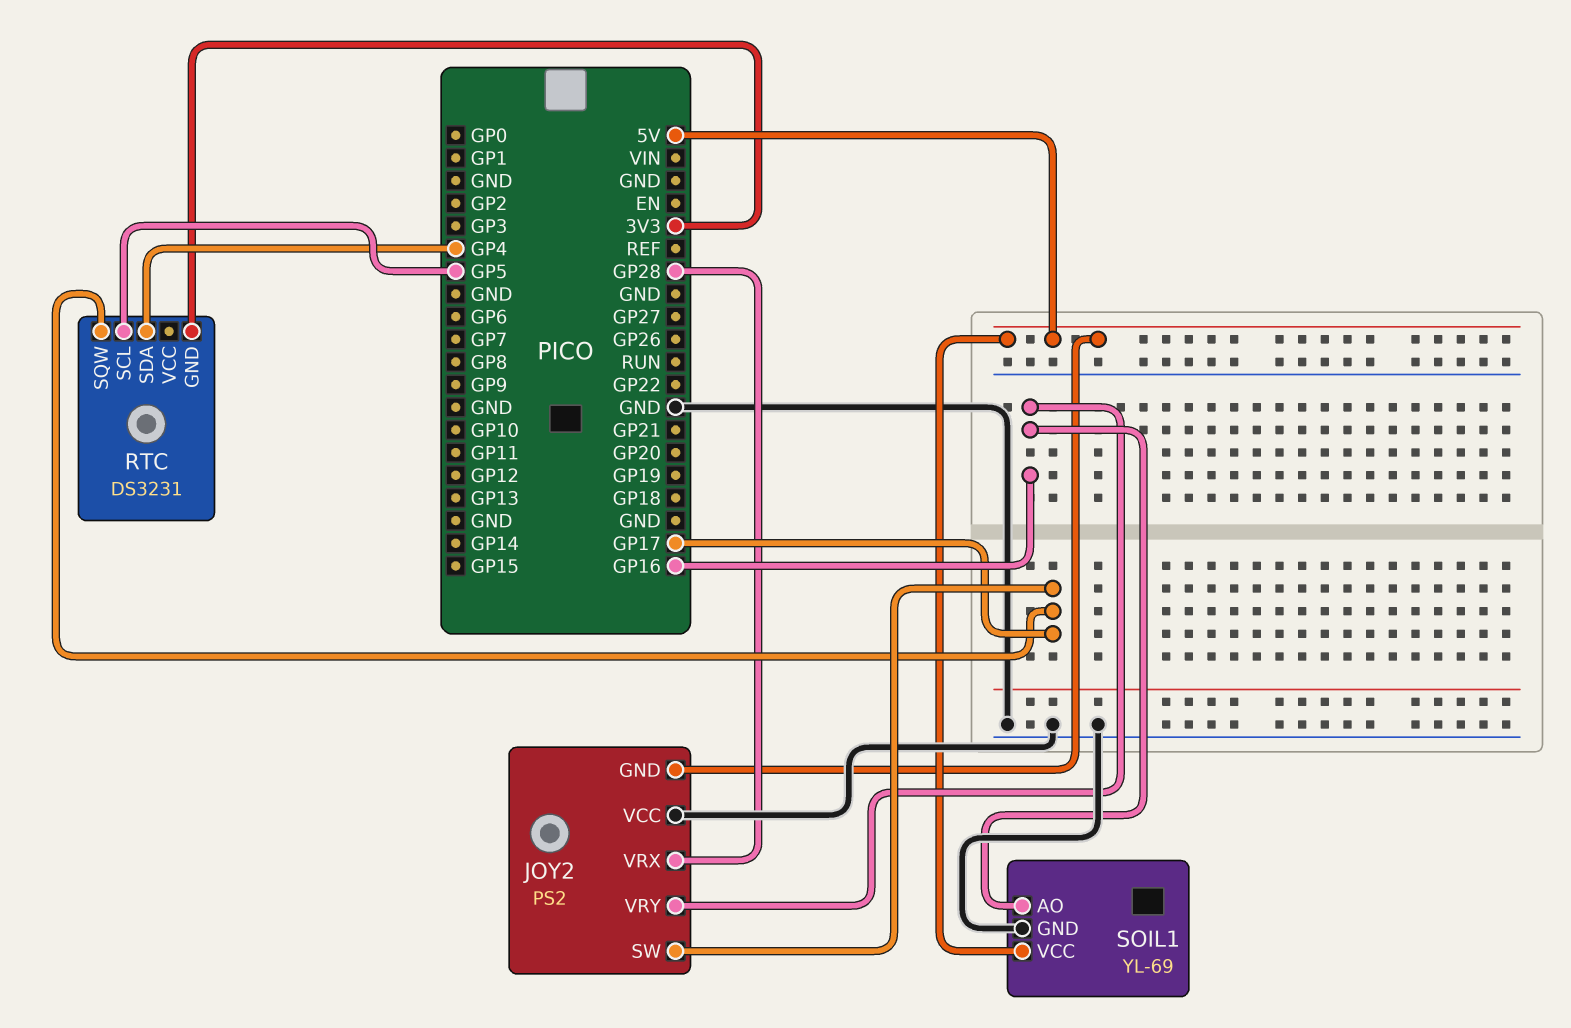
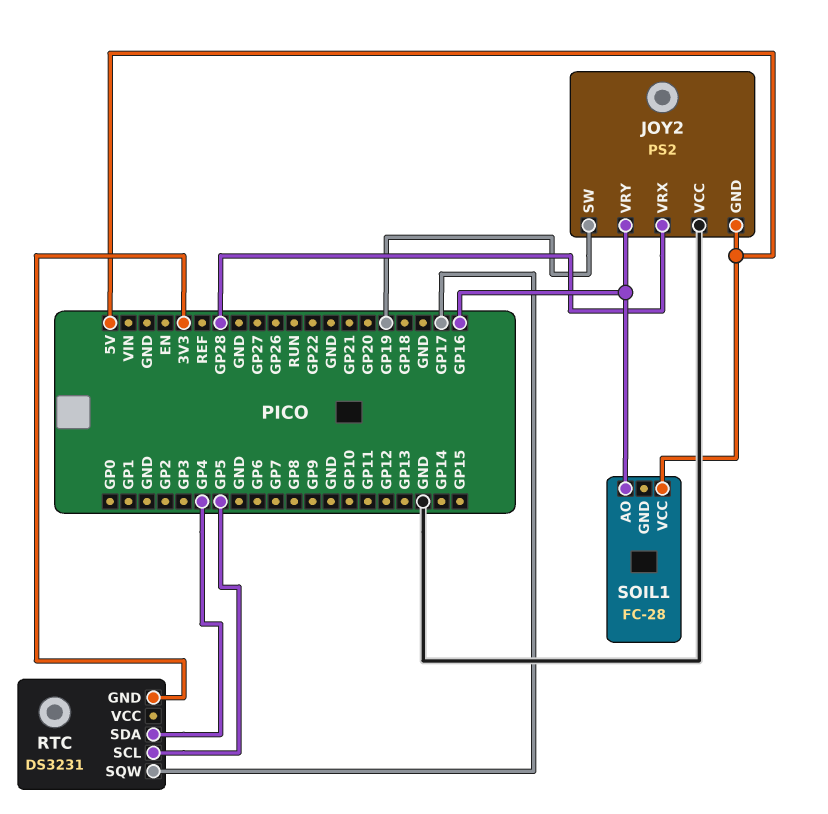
JOY2 pin SW: GP17 -> GP19
SOIL1: YL-69 -> FC-28
SOIL1 pin GND: GND -> none

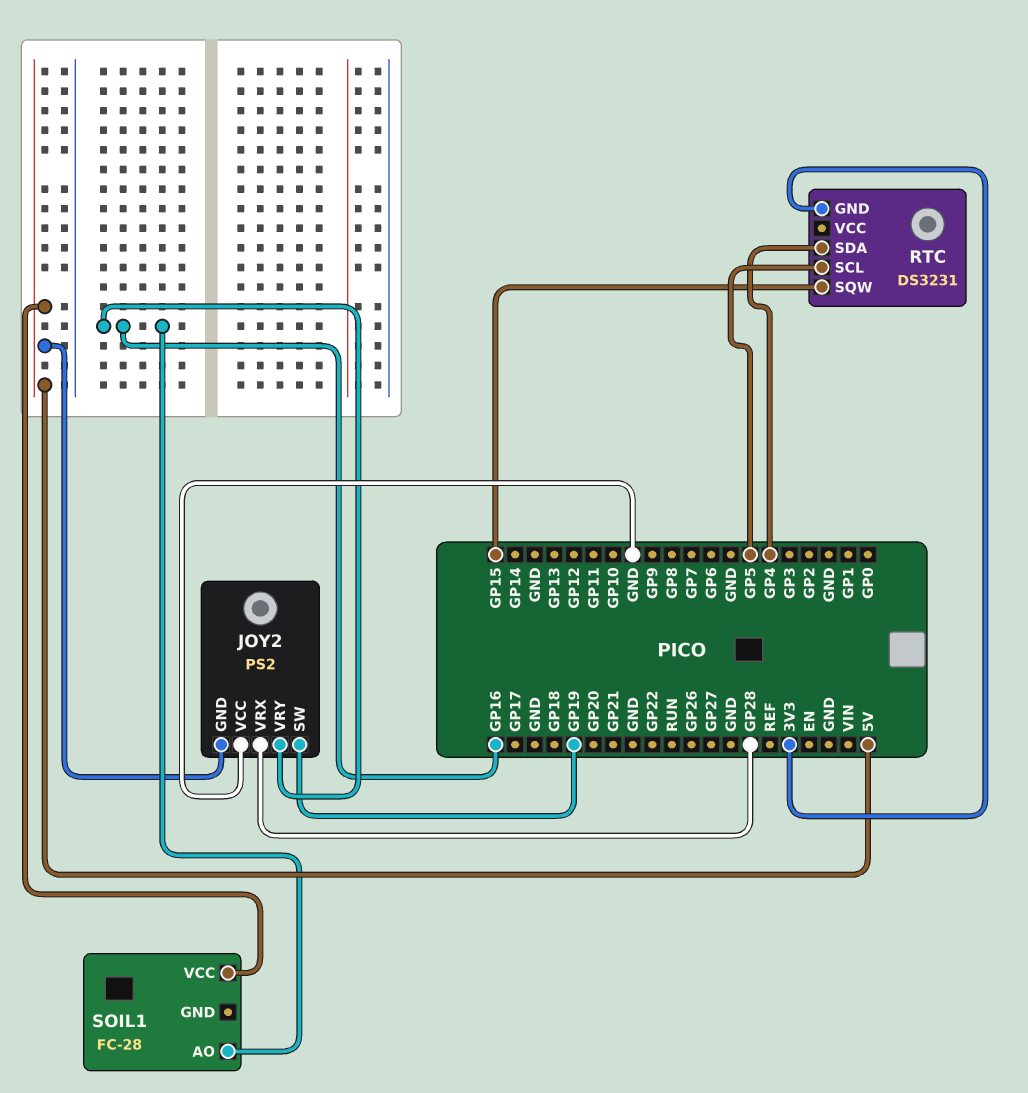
RTC pin SQW: GP17 -> GP15

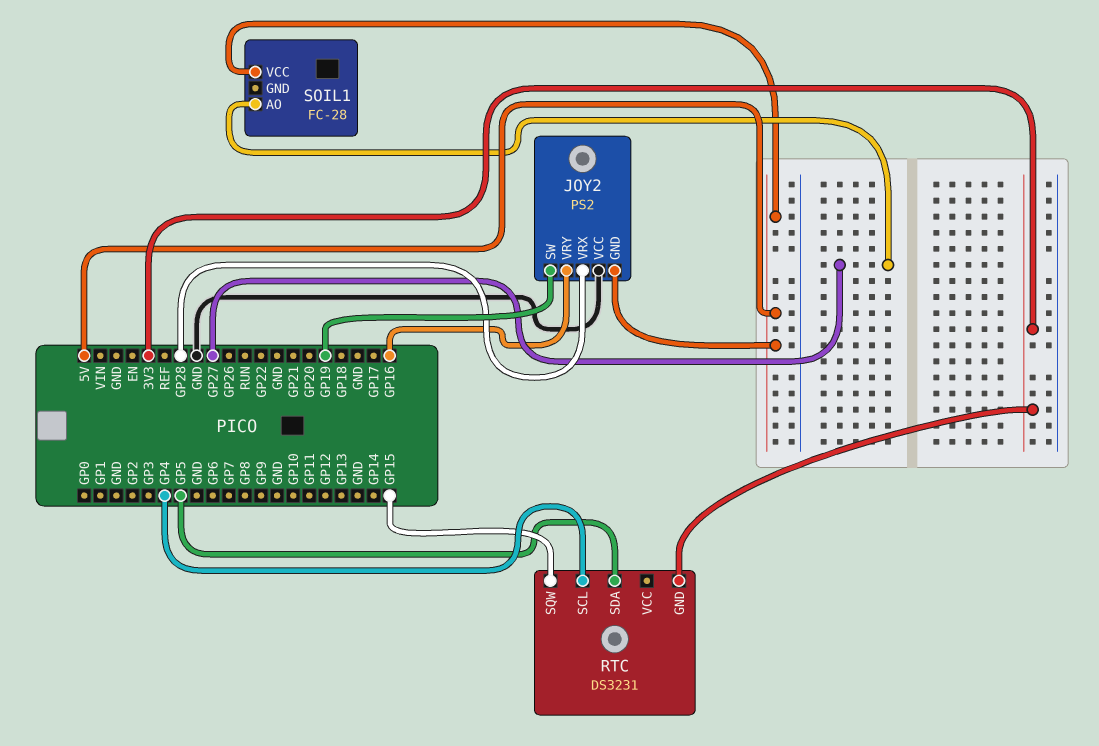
RTC pin SCL: GP5 -> GP4
RTC pin SDA: GP4 -> GP5
SOIL1 pin AO: GP16 -> GP27

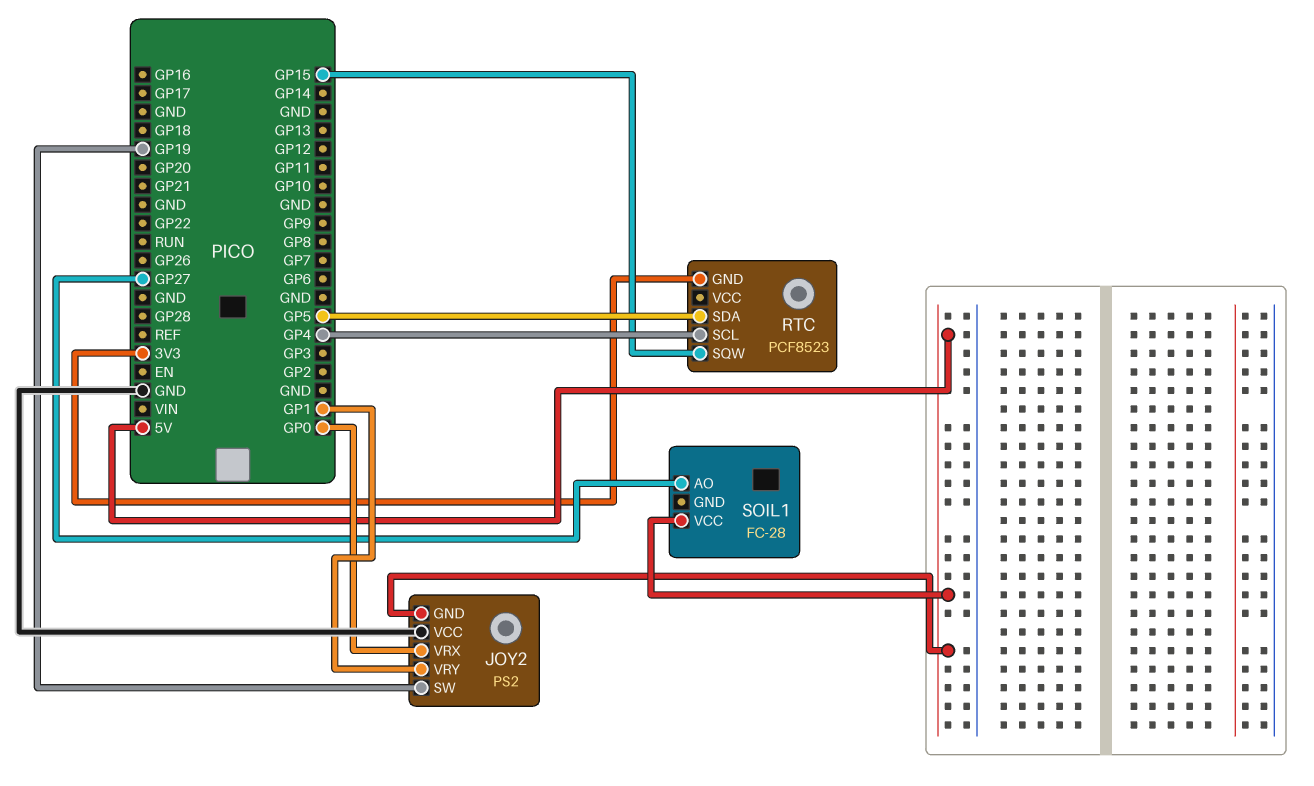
JOY2 pin VRX: GP28 -> GP0
JOY2 pin VRY: GP16 -> GP1
RTC: DS3231 -> PCF8523

